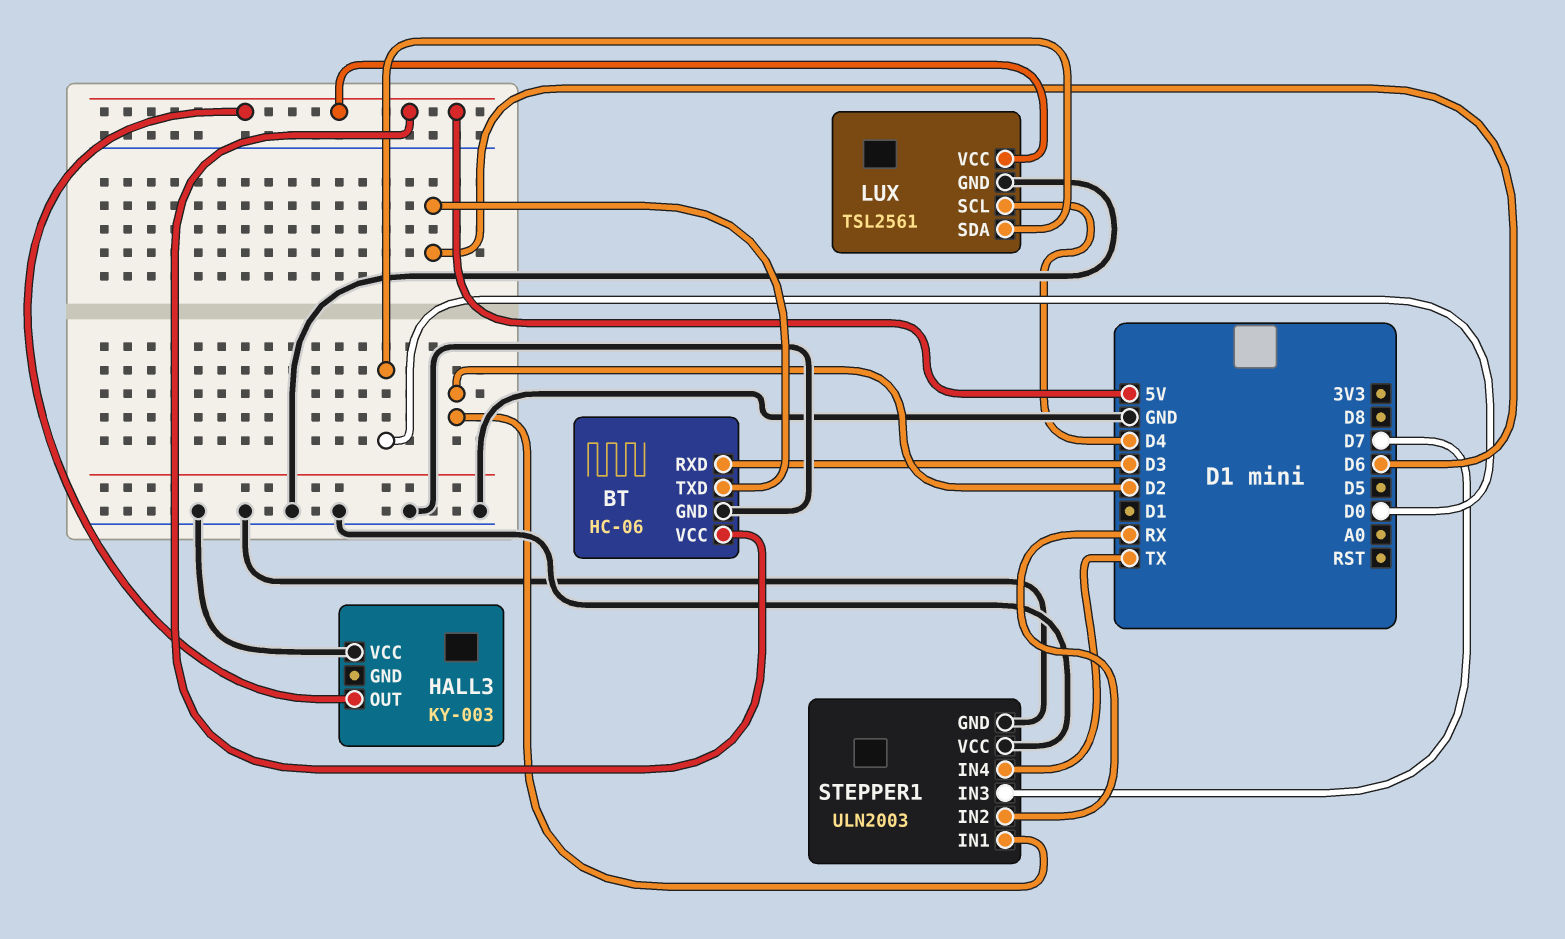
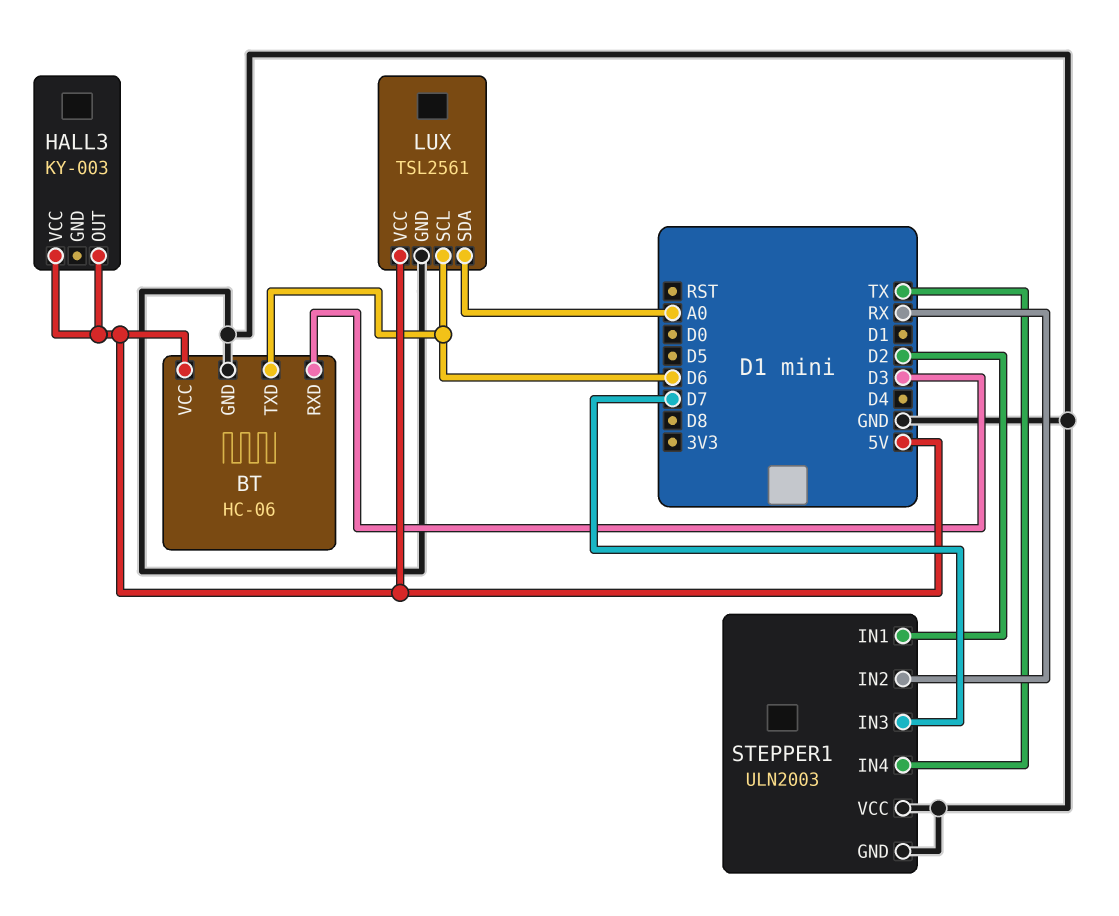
HALL3 pin VCC: GND -> 5V
LUX pin SCL: D4 -> D6
LUX pin SDA: D0 -> A0

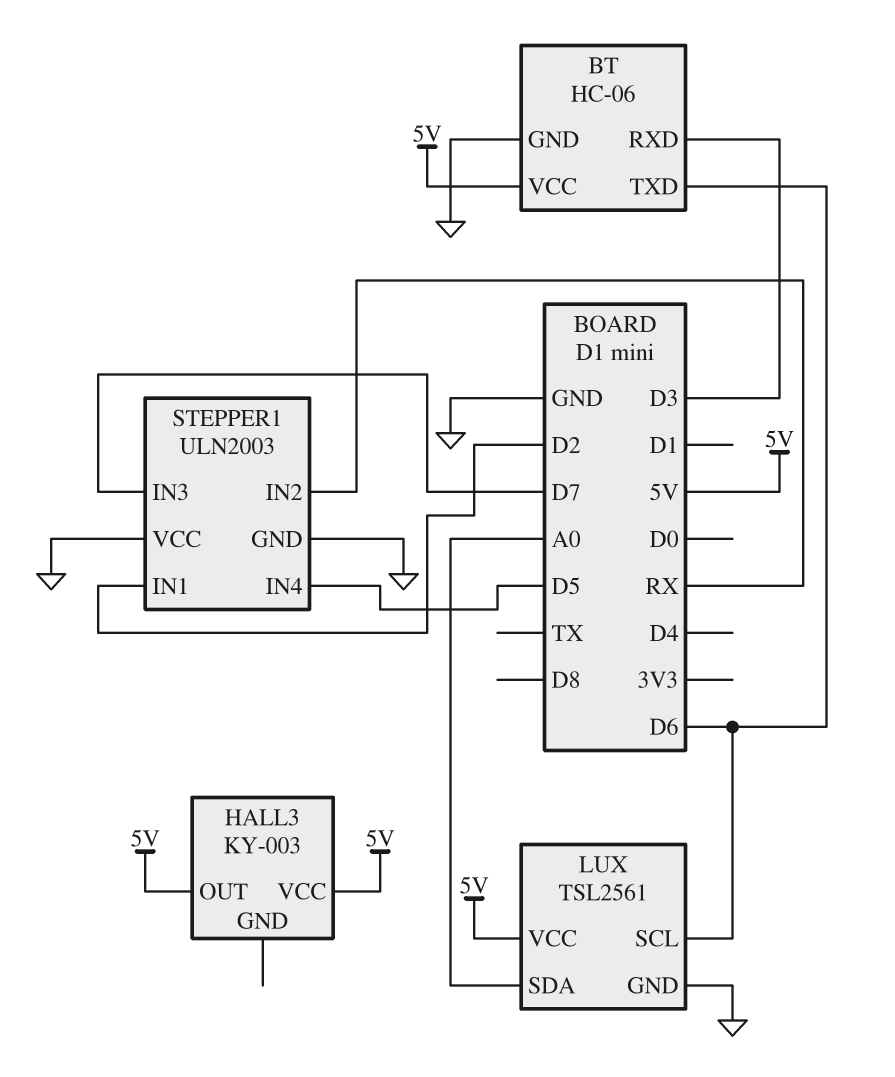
STEPPER1 pin IN4: TX -> D5

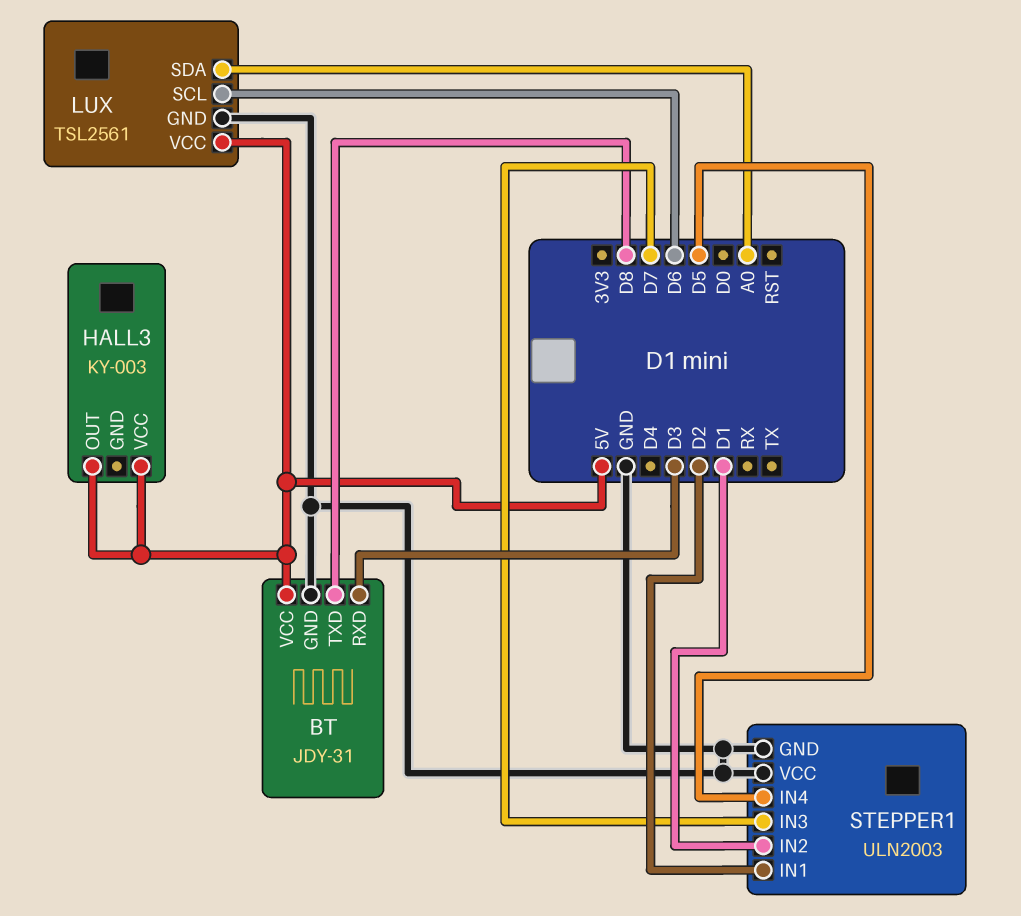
BT: HC-06 -> JDY-31
BT pin TXD: D6 -> D8
STEPPER1 pin IN2: RX -> D1

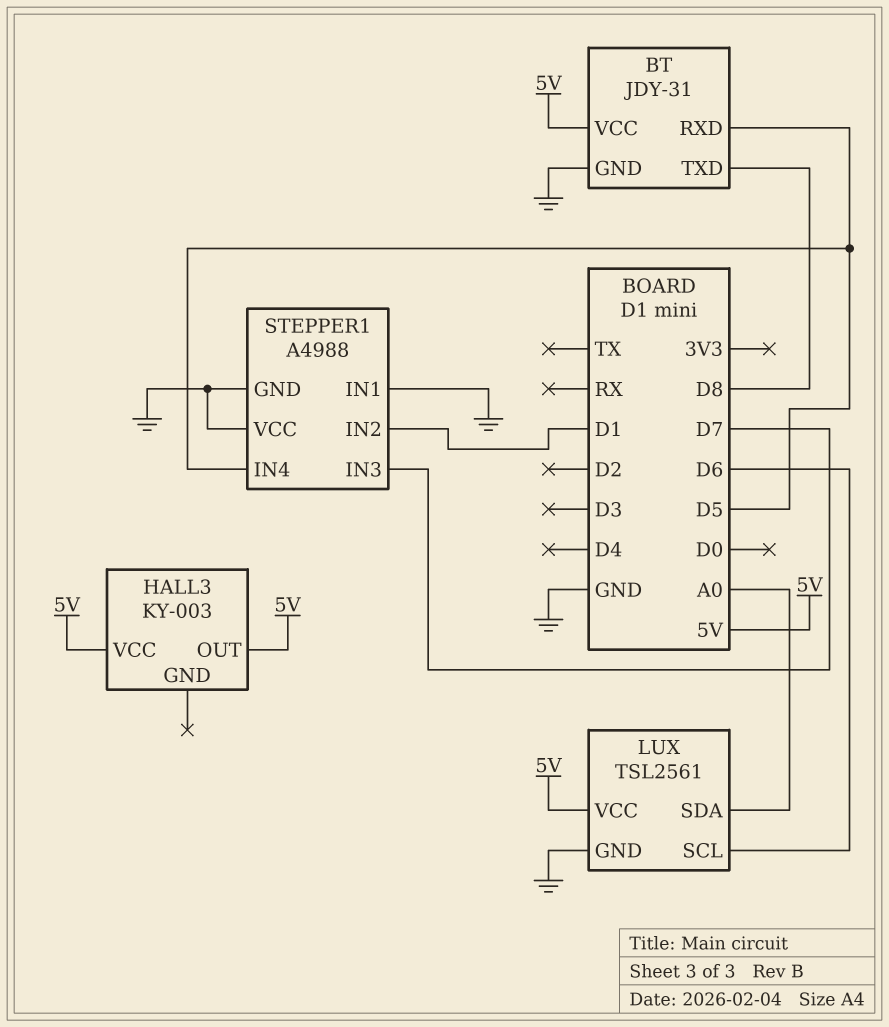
BT pin RXD: D3 -> D5
STEPPER1: ULN2003 -> A4988
STEPPER1 pin IN1: D2 -> GND

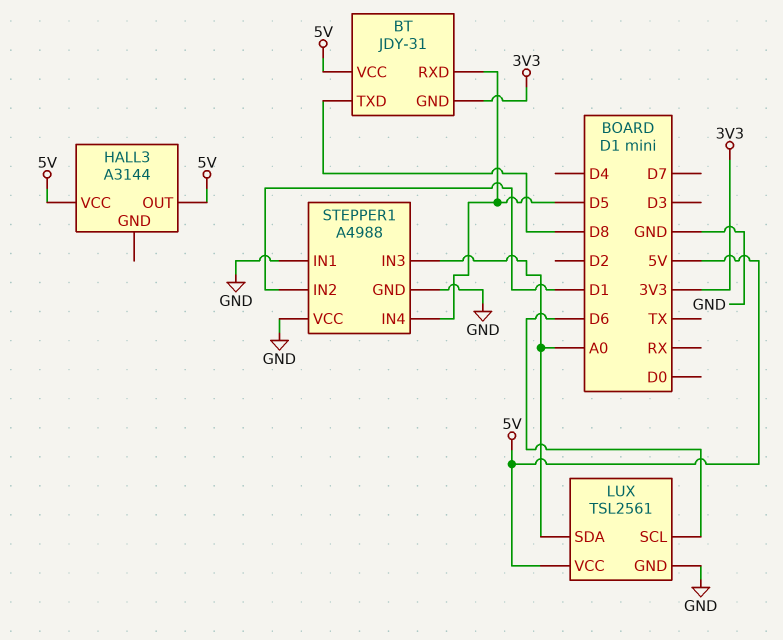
BT pin GND: GND -> 3V3
HALL3: KY-003 -> A3144
STEPPER1 pin IN3: D7 -> A0

